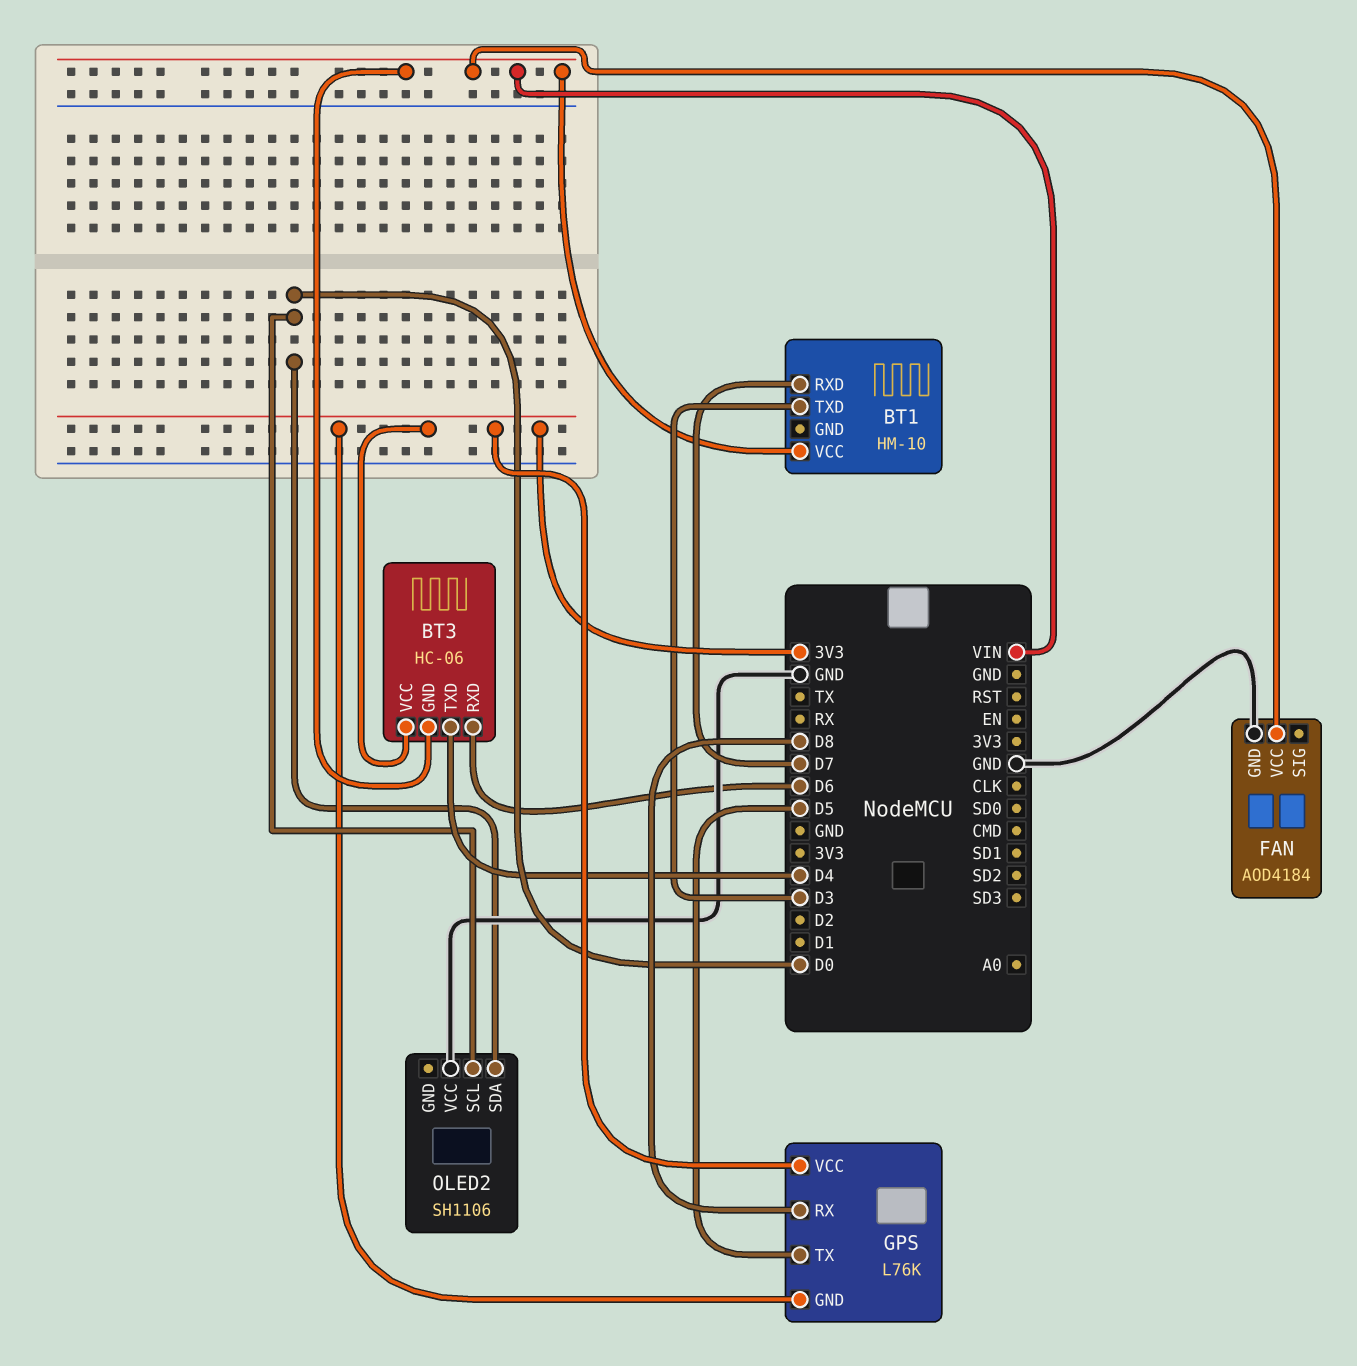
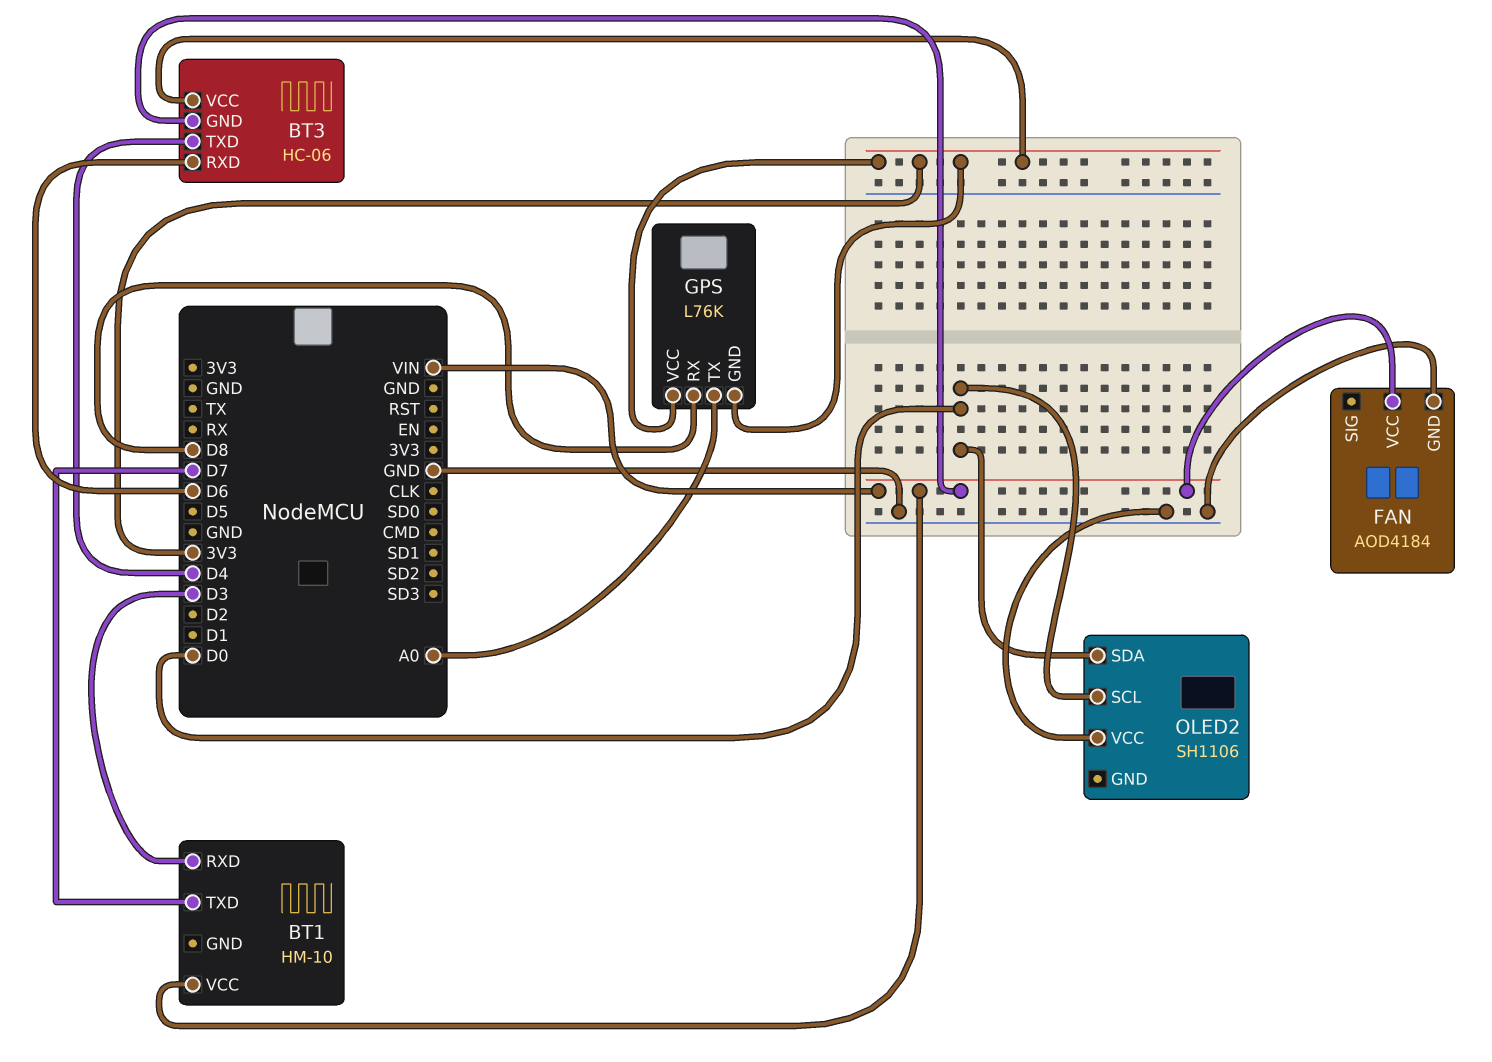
BT1 pin RXD: D7 -> D3
BT1 pin TXD: D3 -> D7
GPS pin TX: D5 -> A0

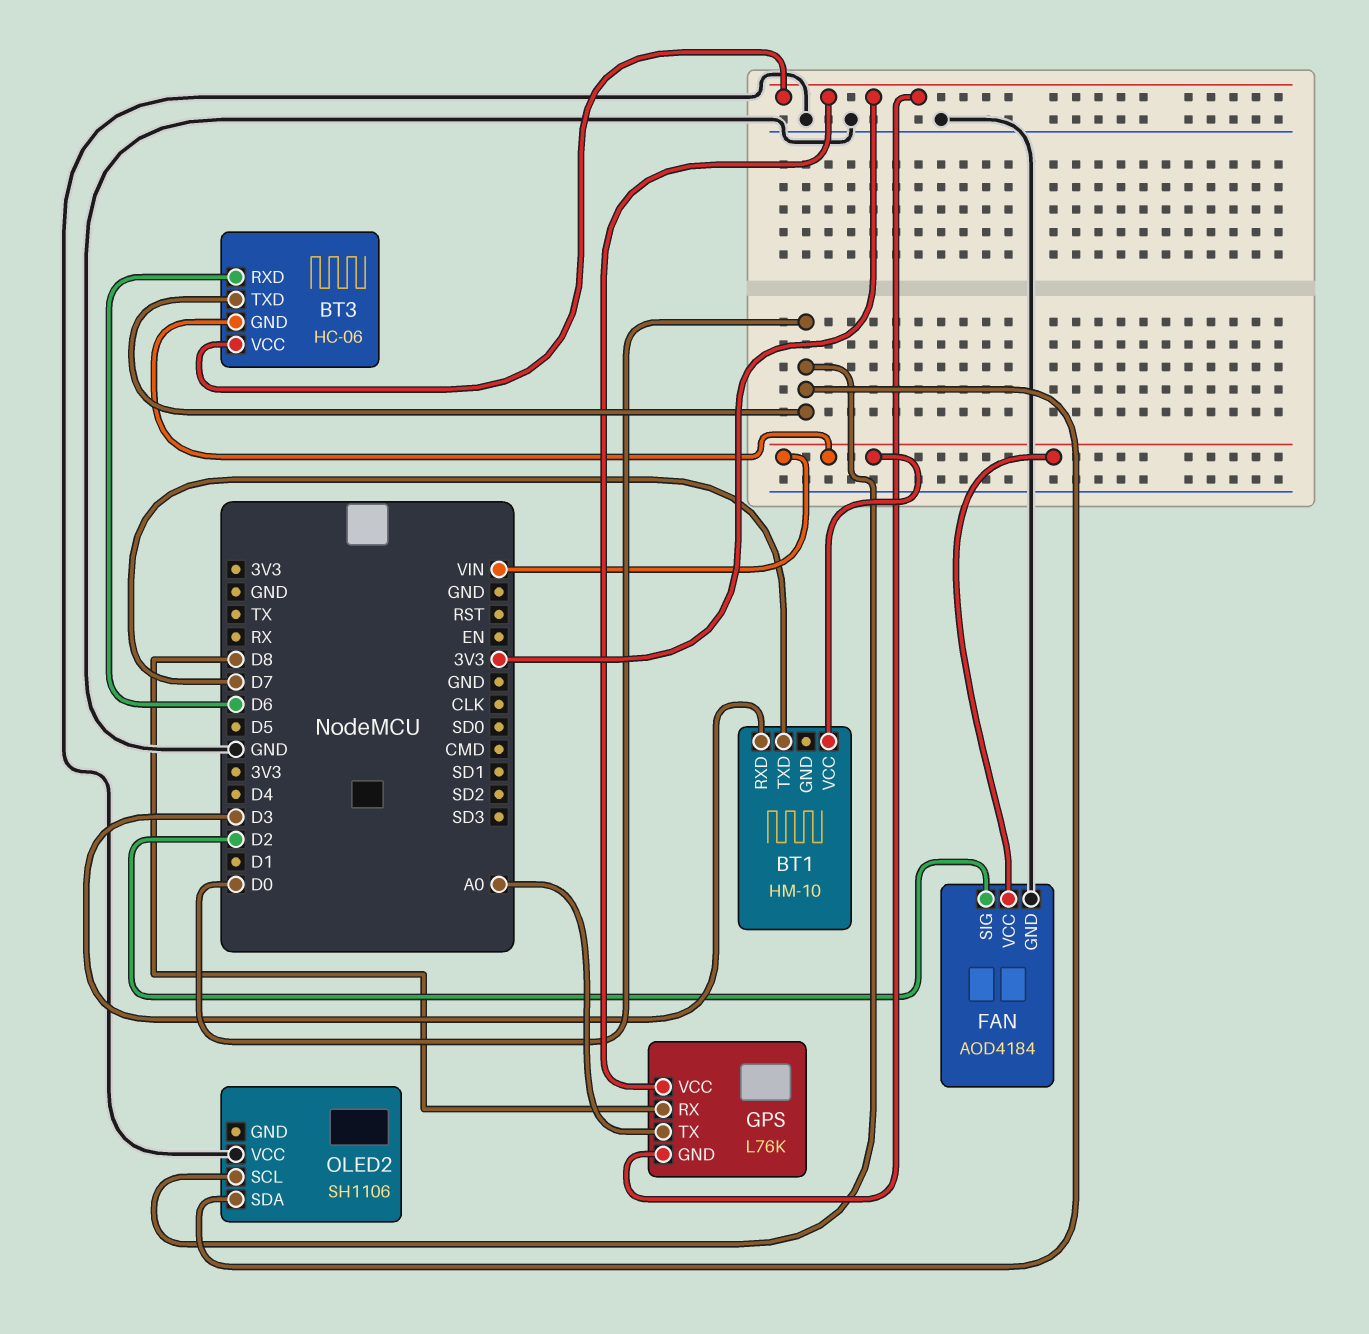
BT3 pin TXD: D4 -> D0
FAN pin SIG: none -> D2

